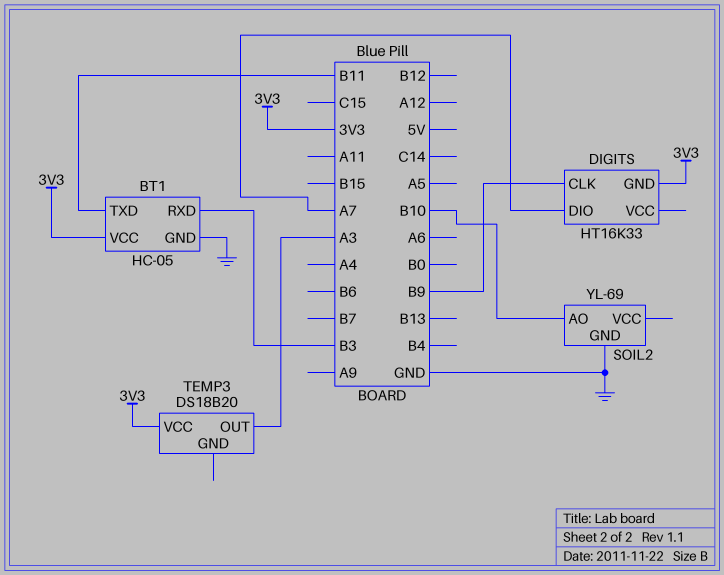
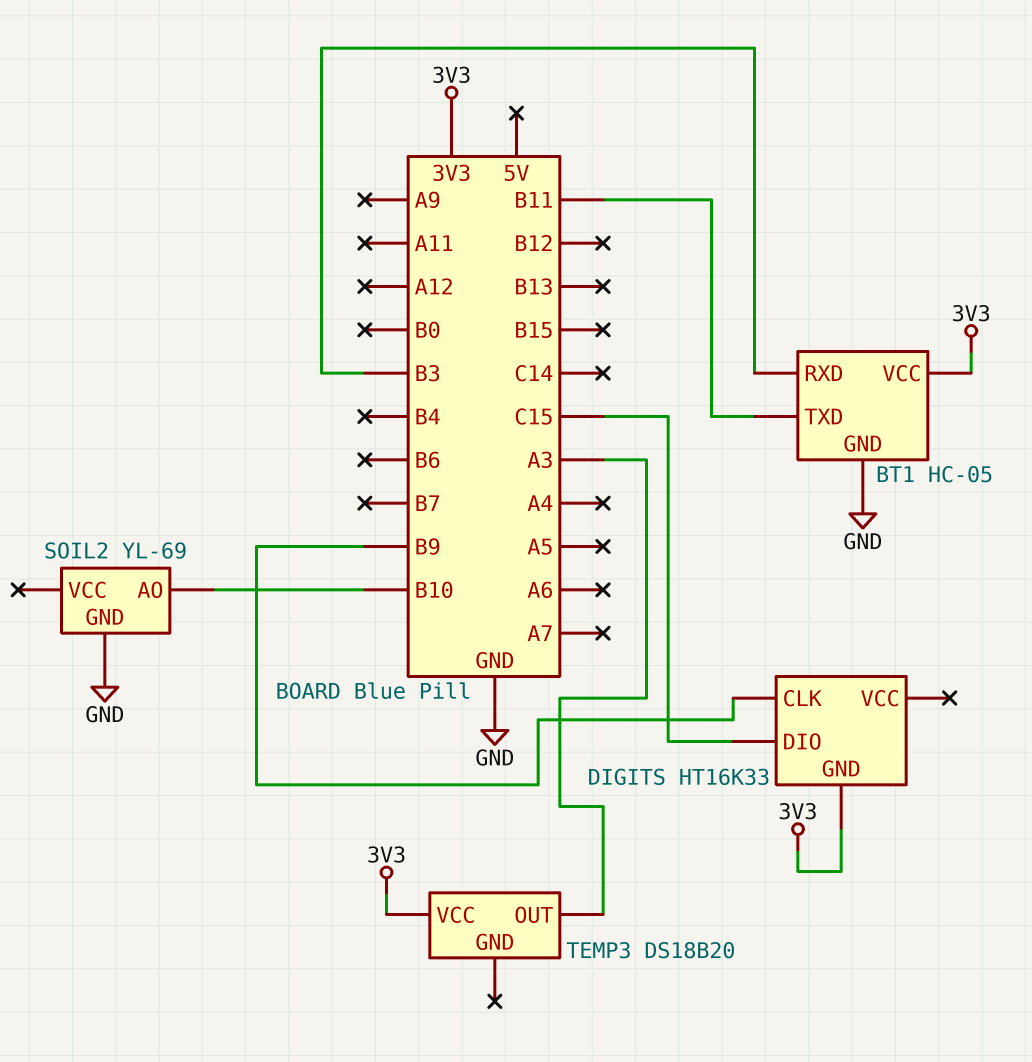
DIGITS pin DIO: A7 -> C15

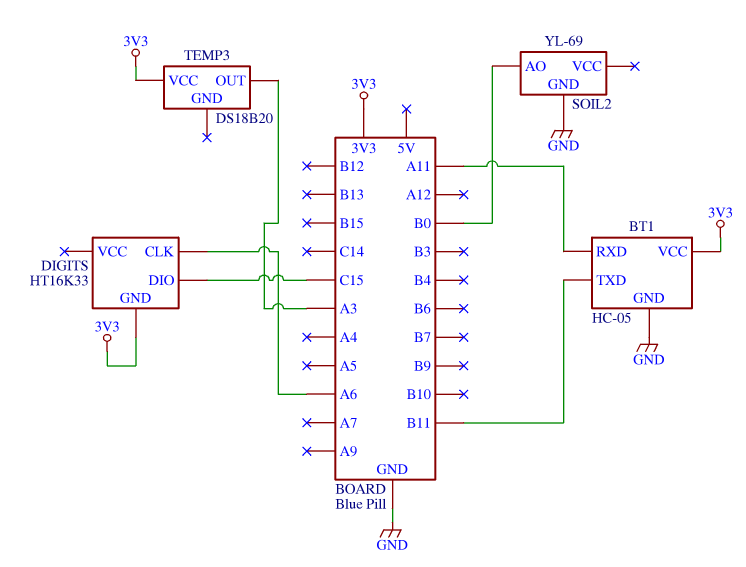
BT1 pin RXD: B3 -> A11
DIGITS pin CLK: B9 -> A6
SOIL2 pin AO: B10 -> B0

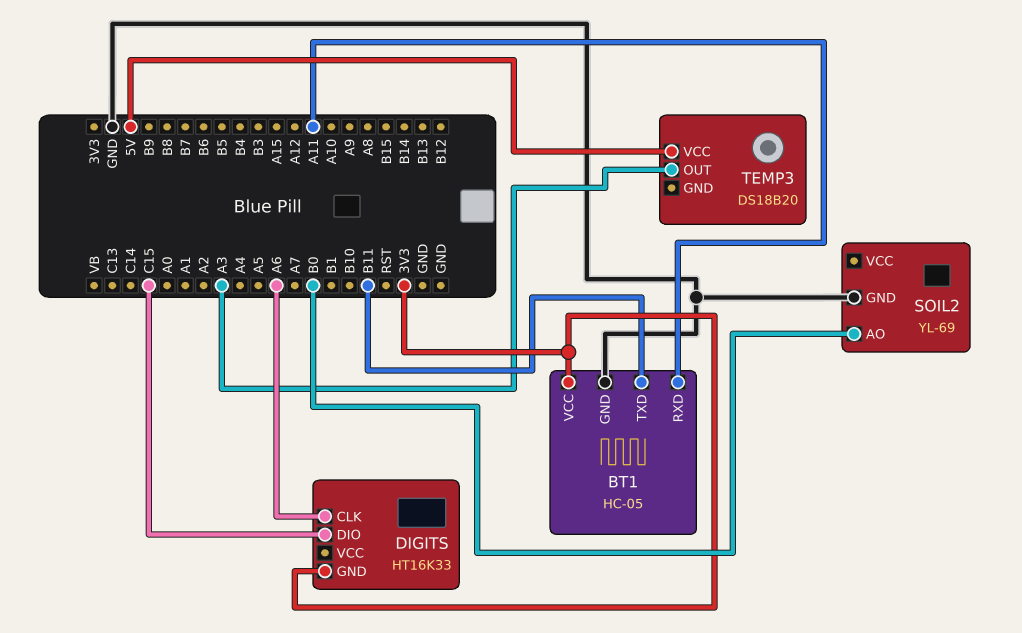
TEMP3 pin VCC: 3V3 -> 5V

